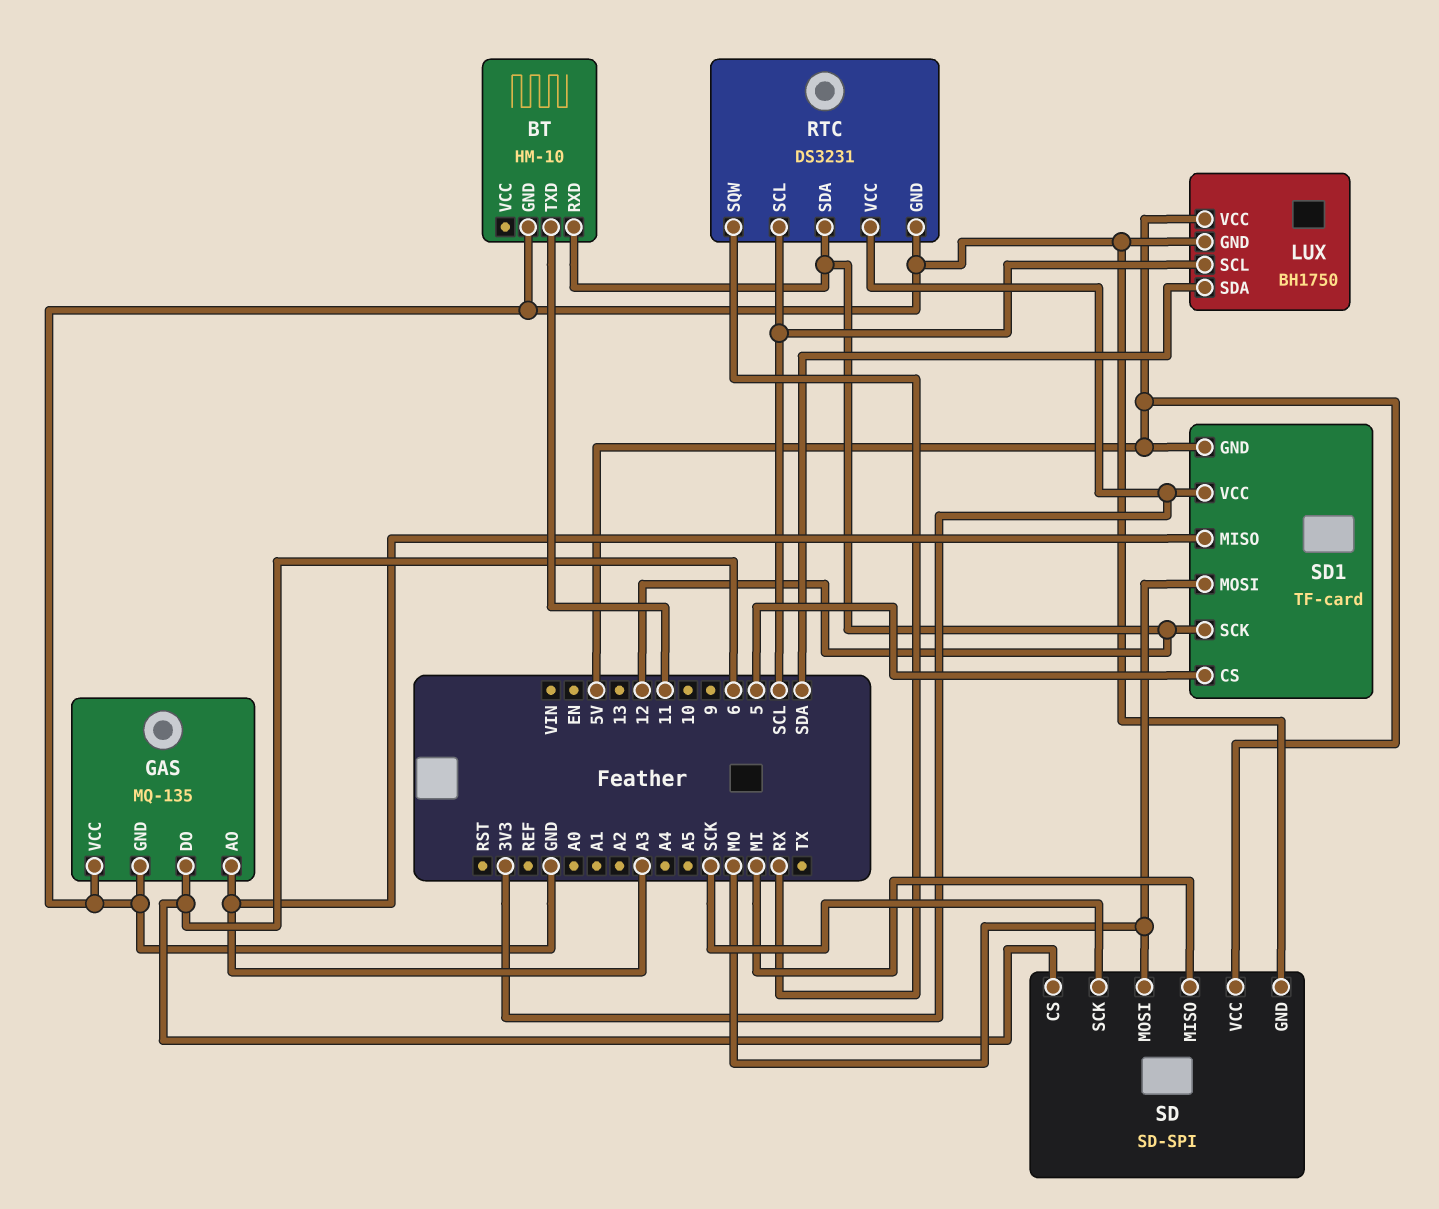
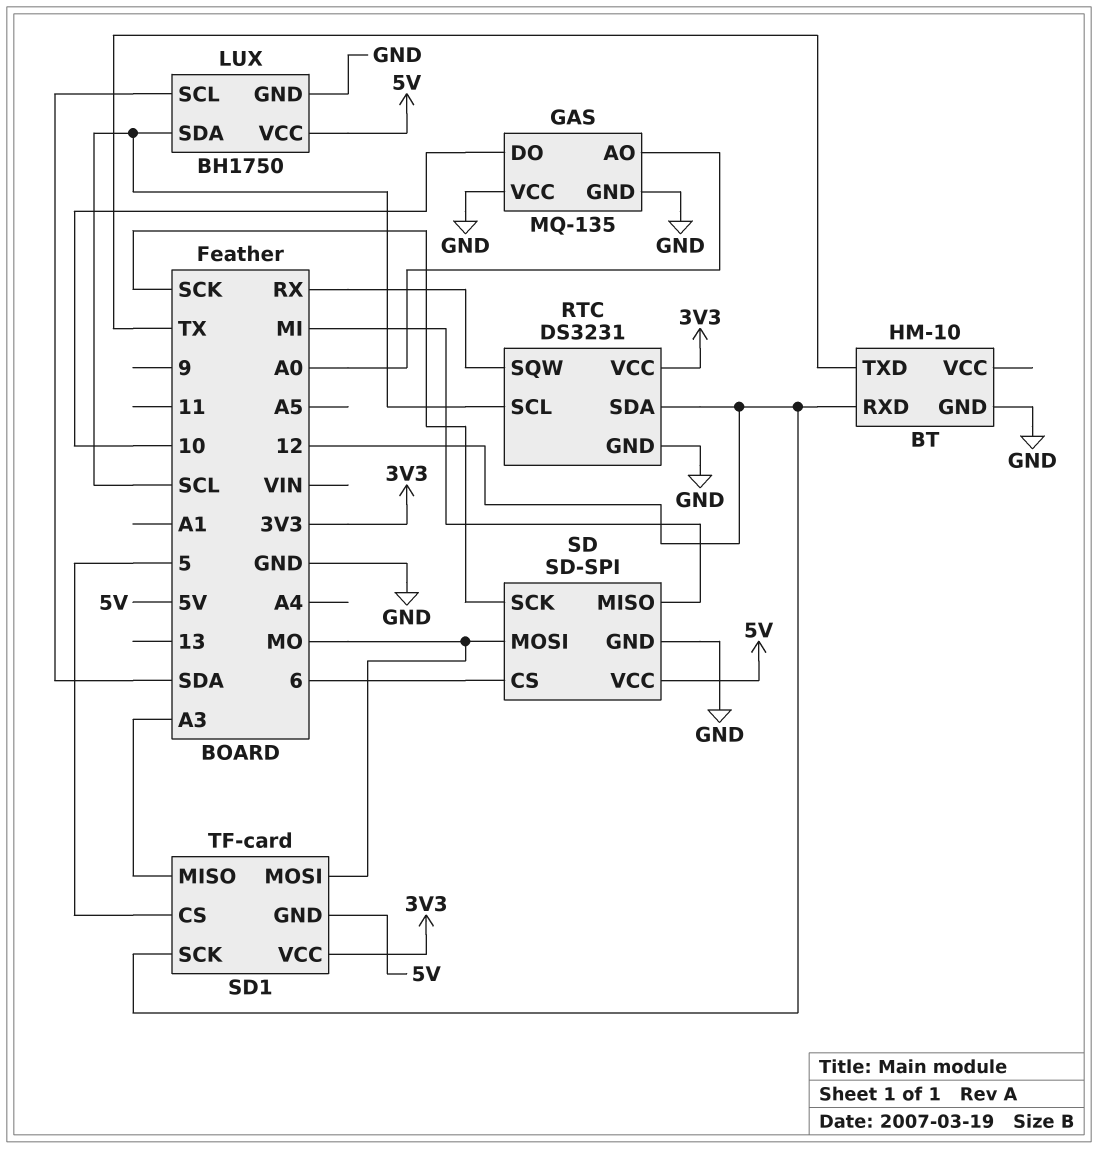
BT pin TXD: 11 -> TX
GAS pin AO: A3 -> A0
GAS pin DO: 6 -> 10
LUX pin SCL: SCL -> SDA
LUX pin SDA: SDA -> SCL

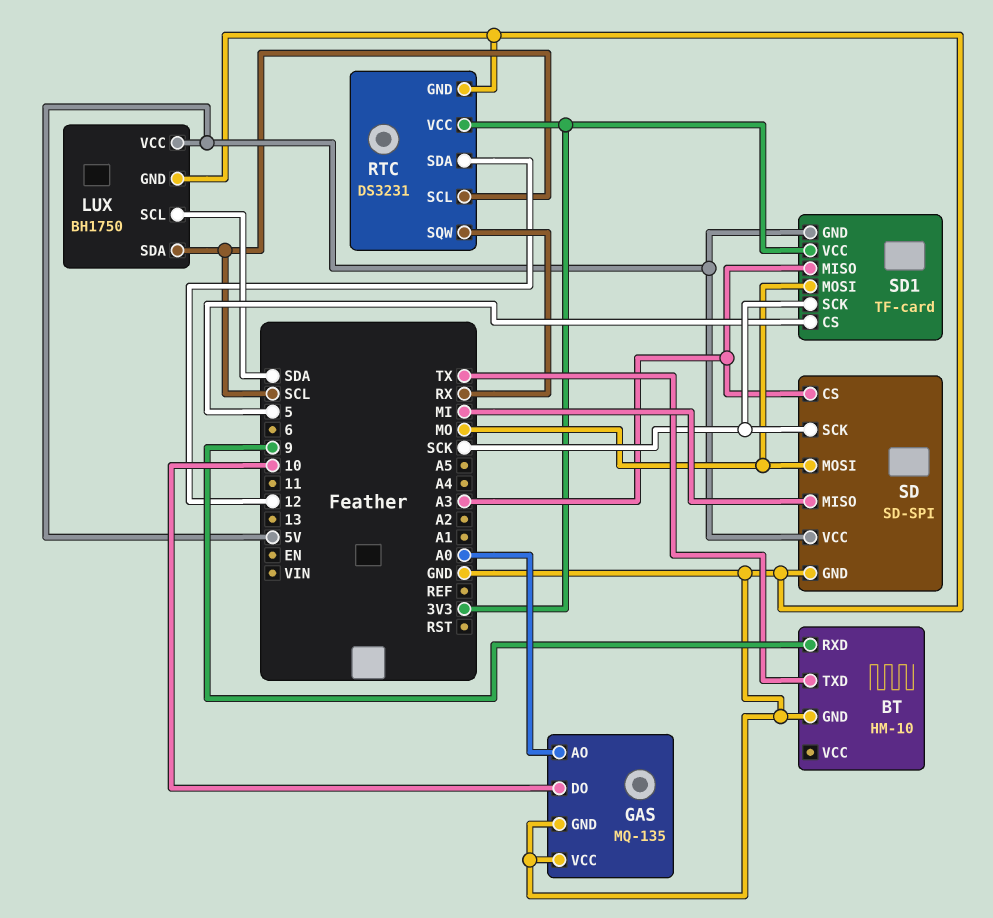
BT pin RXD: 12 -> 9
SD pin CS: 6 -> A3
SD1 pin SCK: 12 -> SCK

